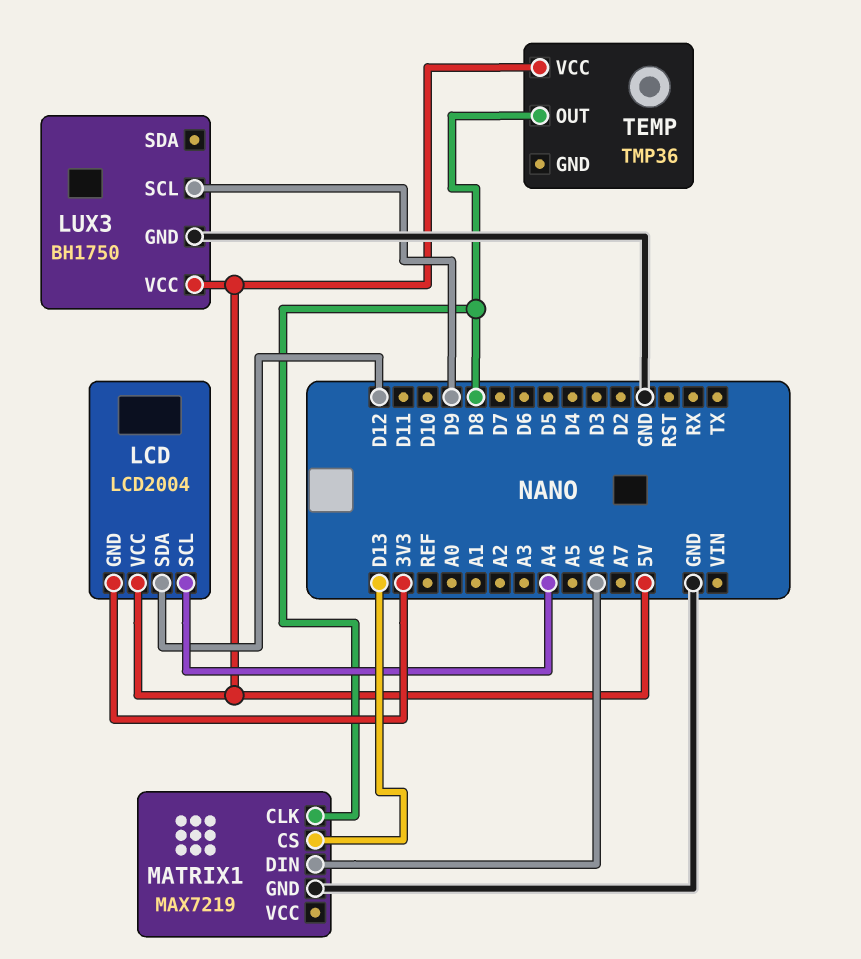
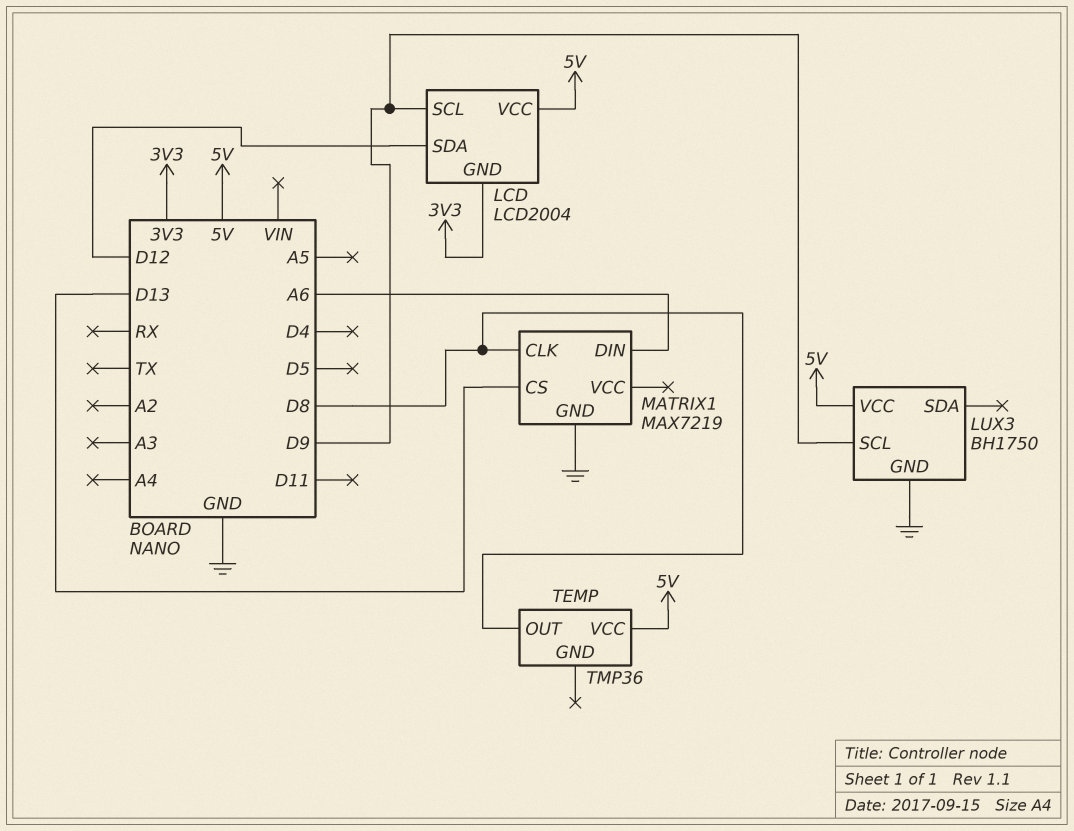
LCD pin SCL: A4 -> D9

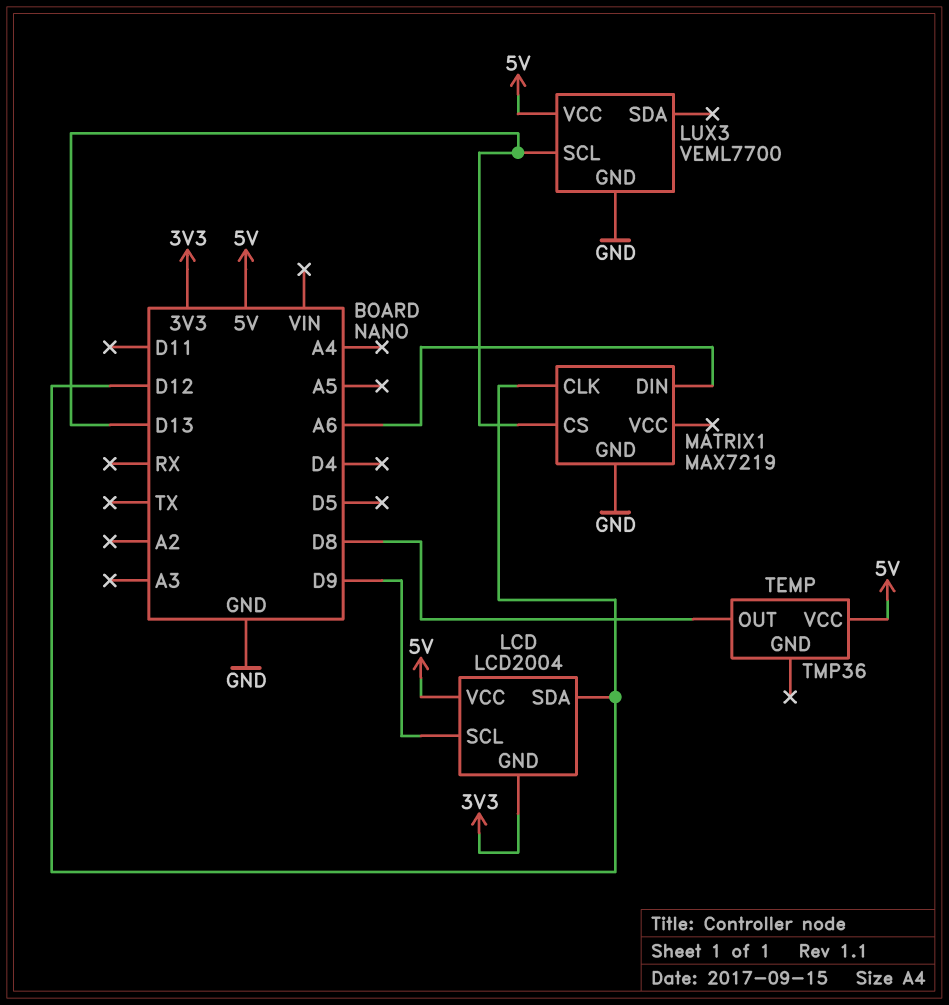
LUX3: BH1750 -> VEML7700
LUX3 pin SCL: D9 -> D13
MATRIX1 pin CLK: D8 -> D12

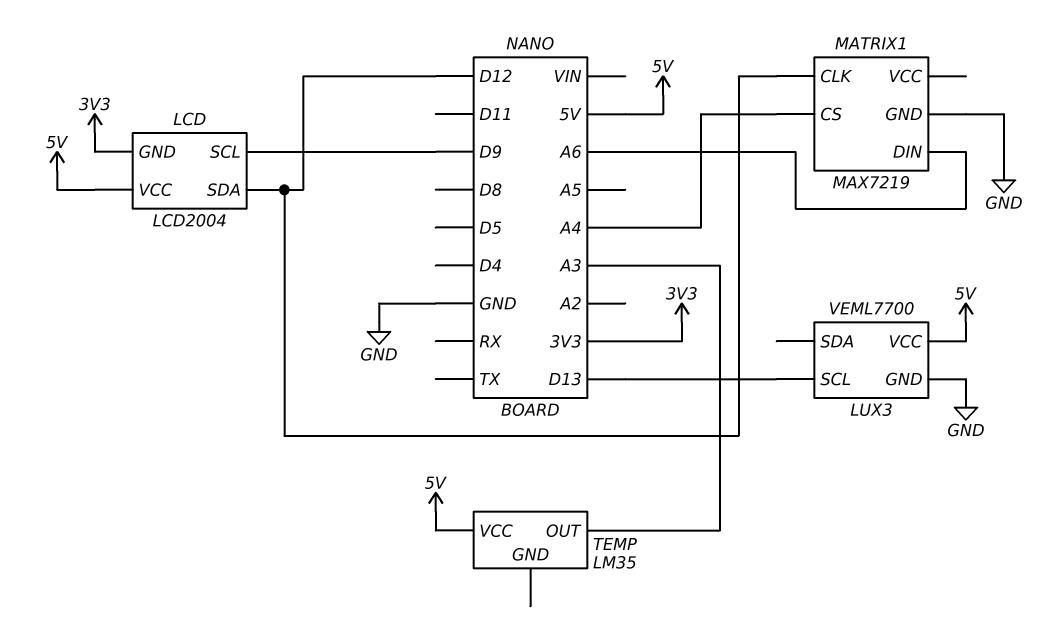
MATRIX1 pin CS: D13 -> A4
TEMP: TMP36 -> LM35
TEMP pin OUT: D8 -> A3

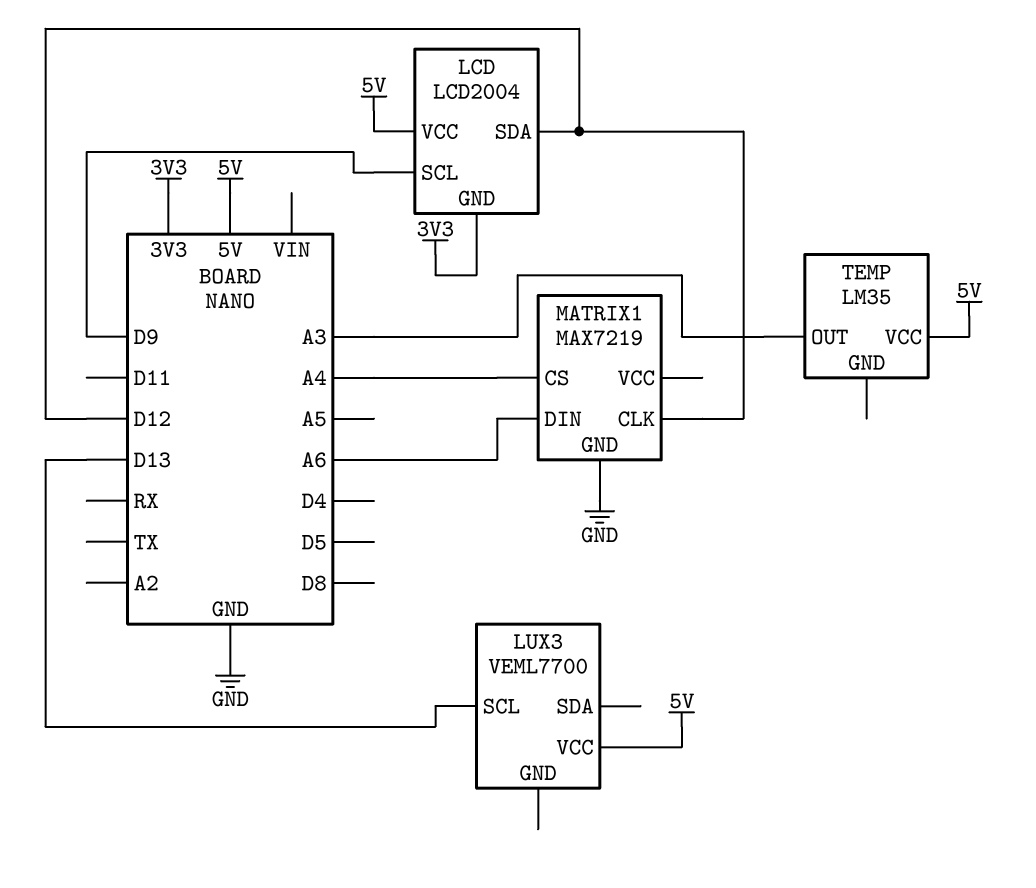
LUX3 pin GND: GND -> none

